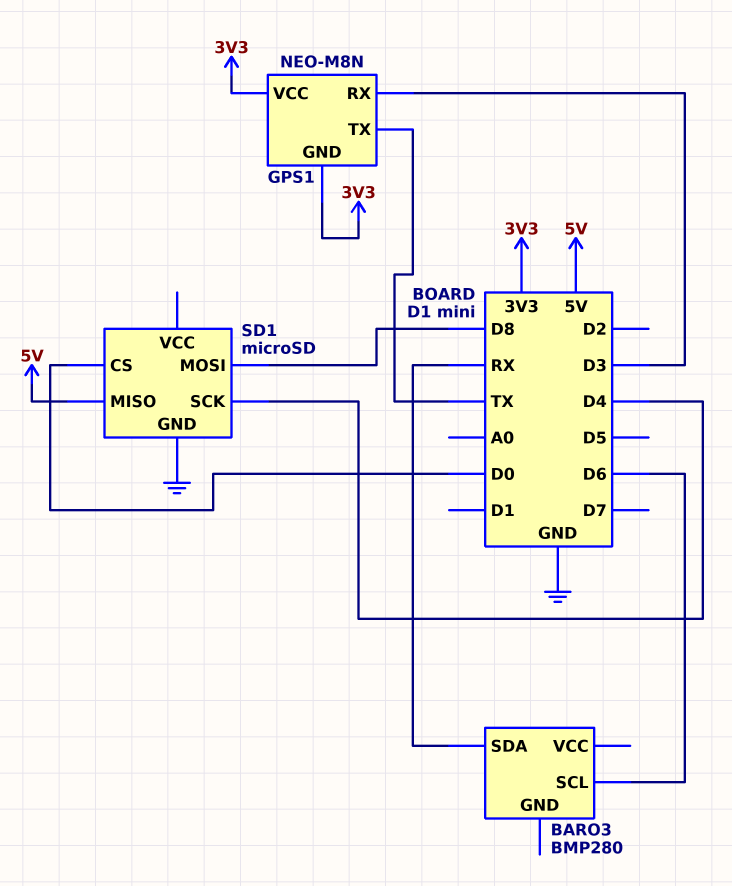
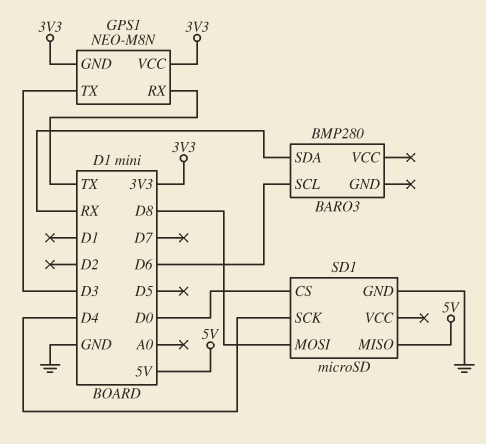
GPS1 pin RX: D3 -> TX
GPS1 pin TX: TX -> D3

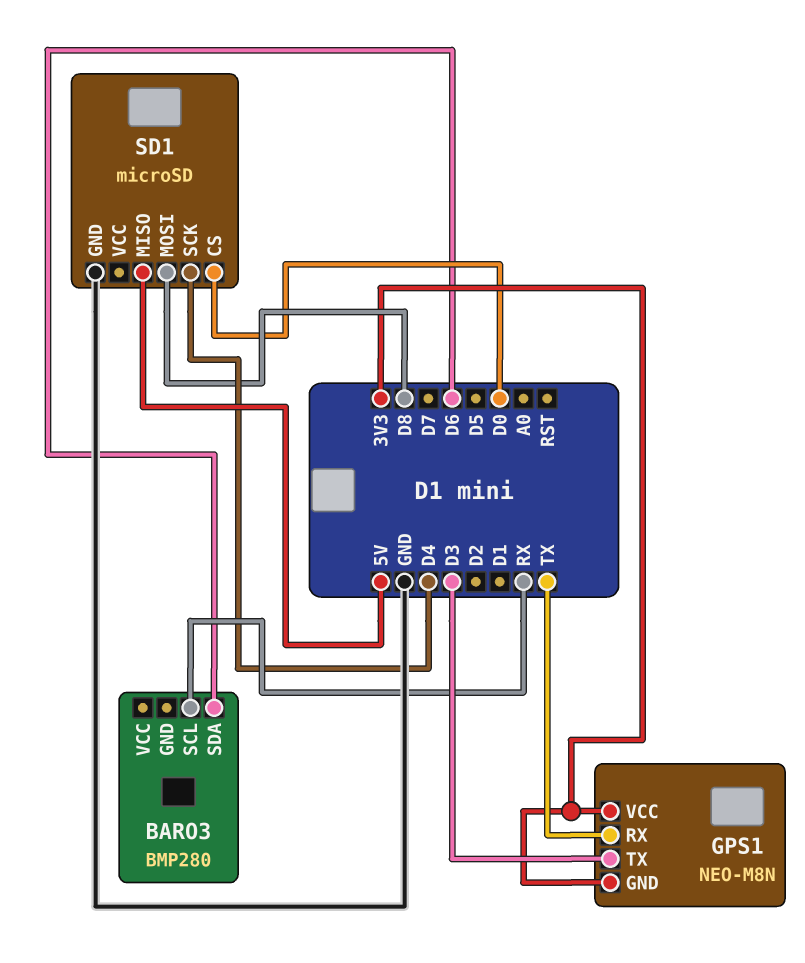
BARO3 pin SCL: D6 -> RX
BARO3 pin SDA: RX -> D6

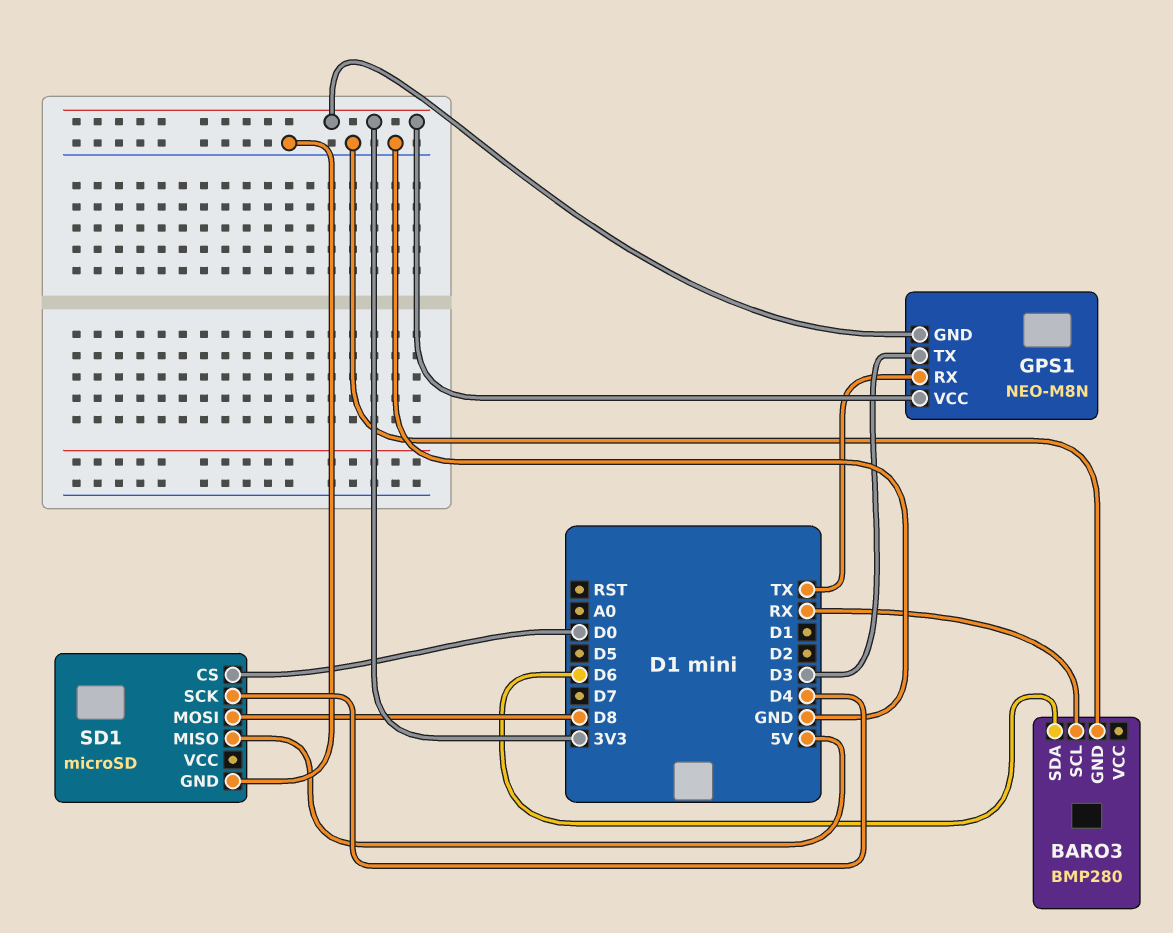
BARO3 pin GND: none -> GND

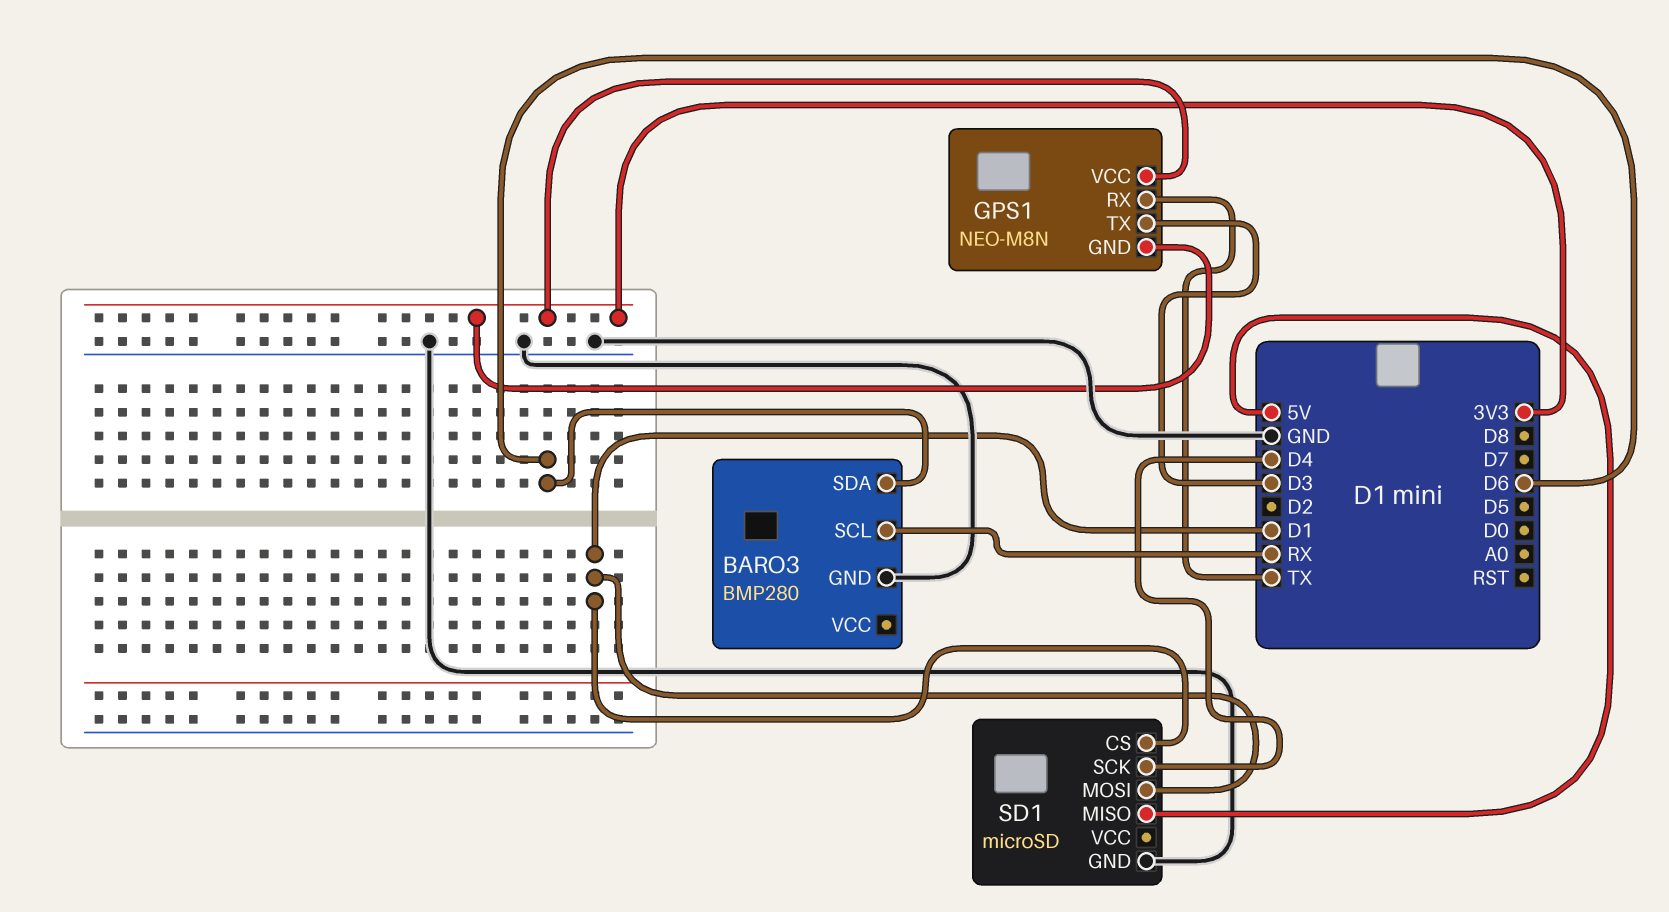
SD1 pin CS: D0 -> D1
SD1 pin MOSI: D8 -> D1

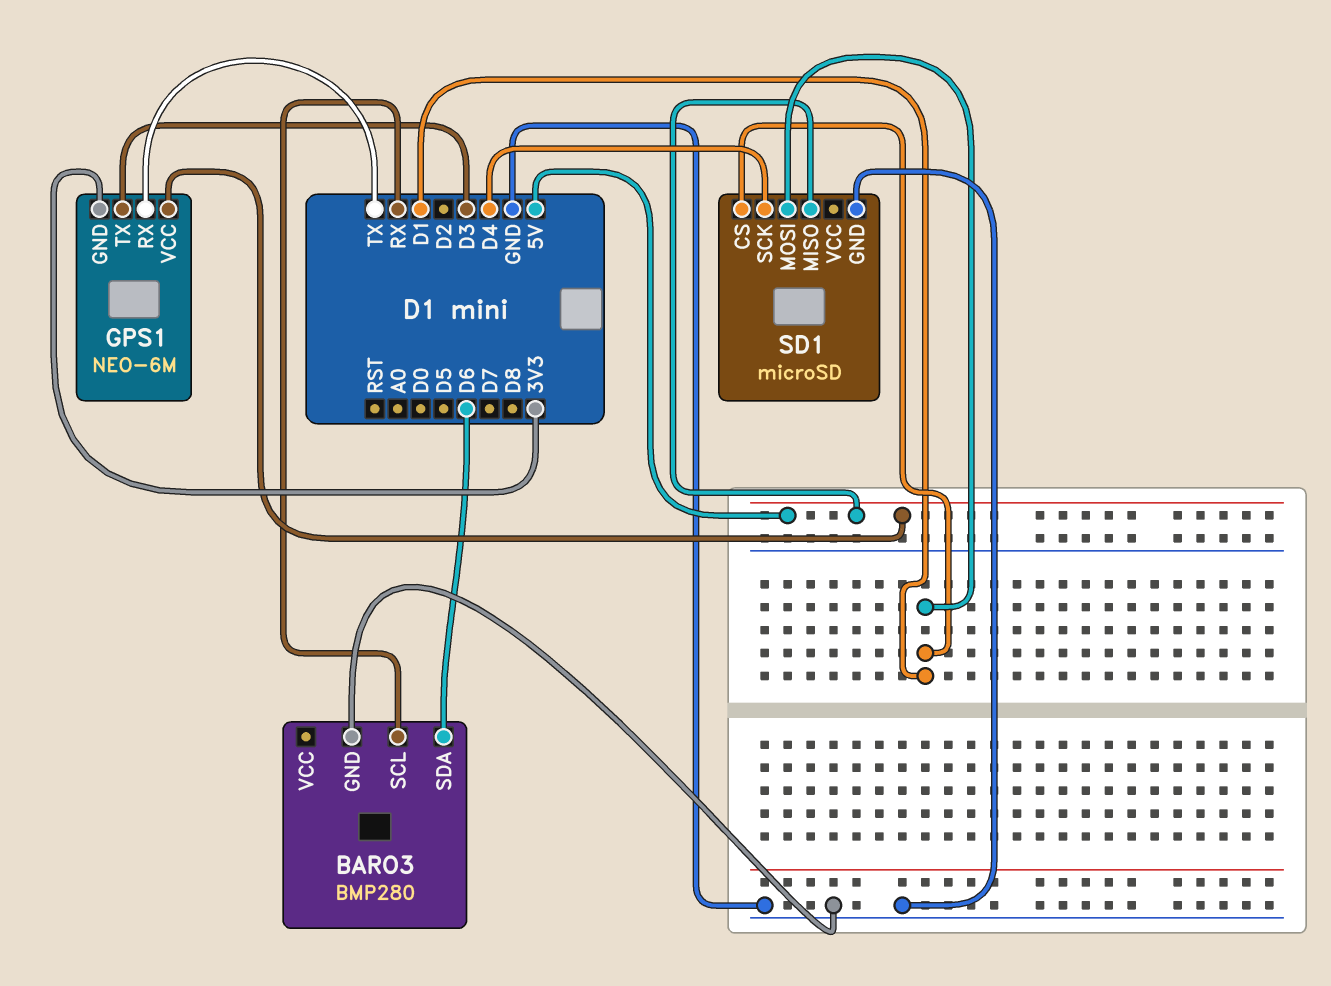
GPS1: NEO-M8N -> NEO-6M
GPS1 pin VCC: 3V3 -> 5V

